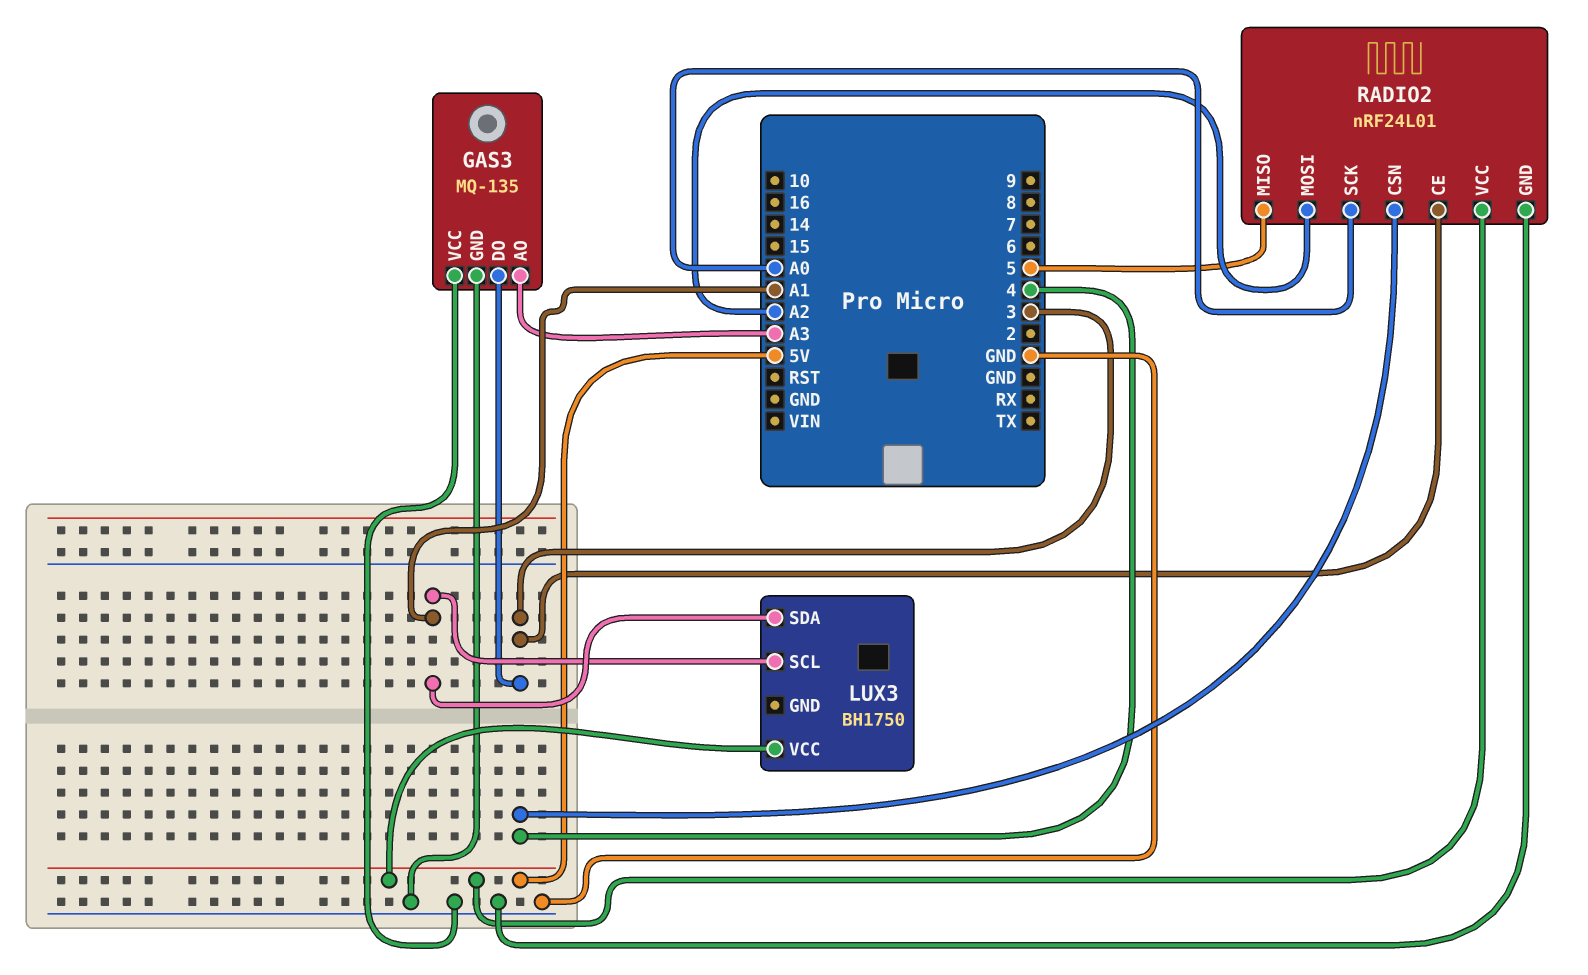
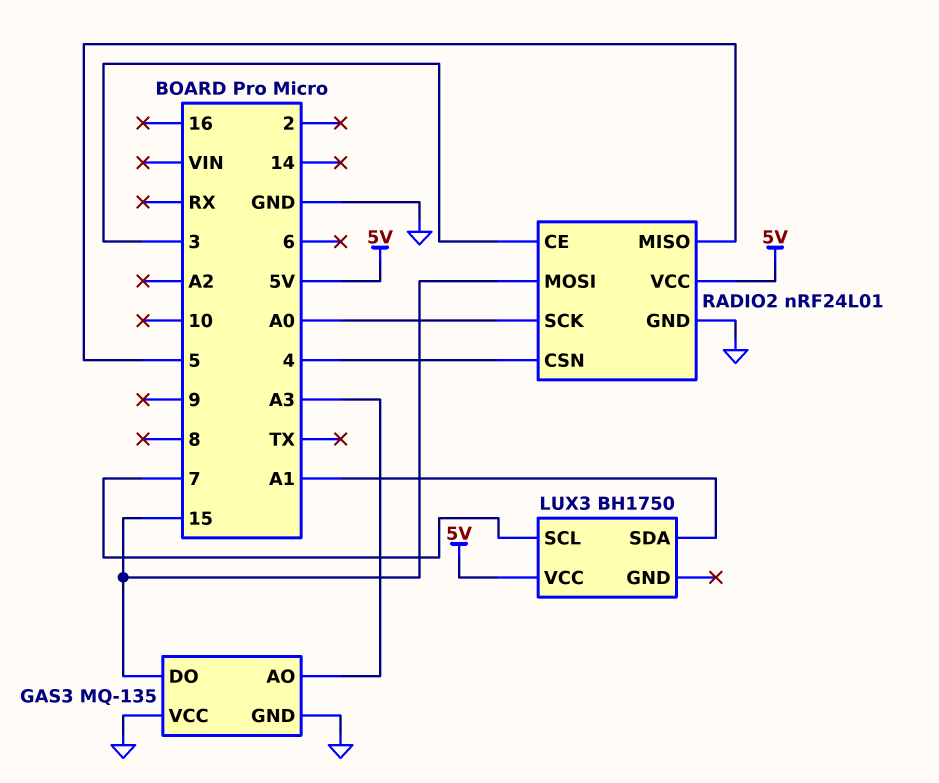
GAS3 pin DO: 3 -> 15
LUX3 pin SCL: A1 -> 7
RADIO2 pin MOSI: A2 -> 15

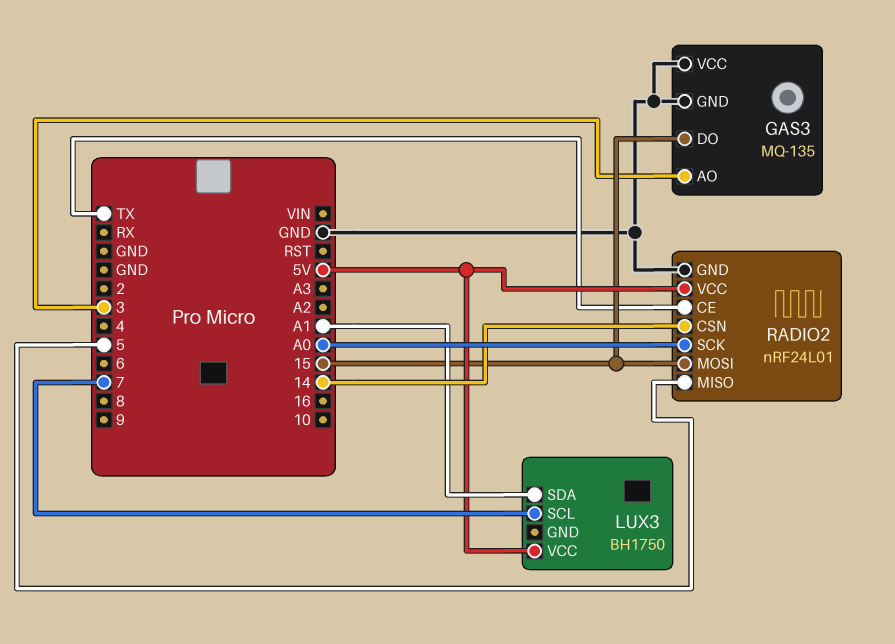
GAS3 pin AO: A3 -> 3
RADIO2 pin CE: 3 -> TX
RADIO2 pin CSN: 4 -> 14

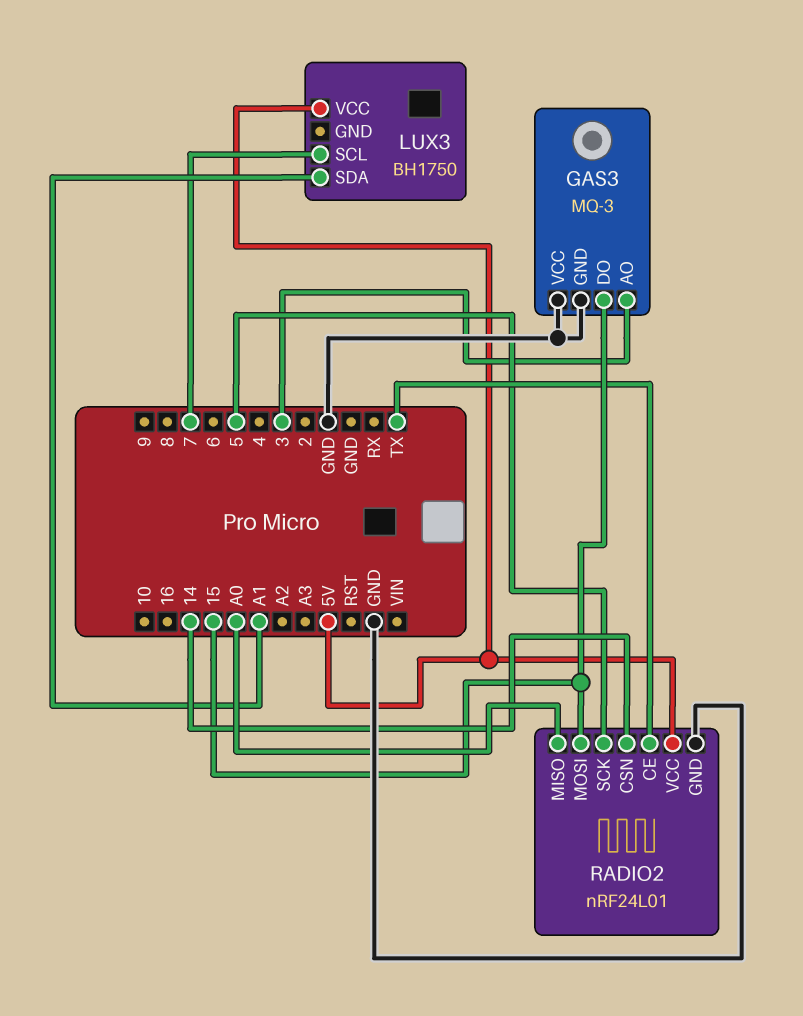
GAS3: MQ-135 -> MQ-3
RADIO2 pin MISO: 5 -> A0
RADIO2 pin SCK: A0 -> 5

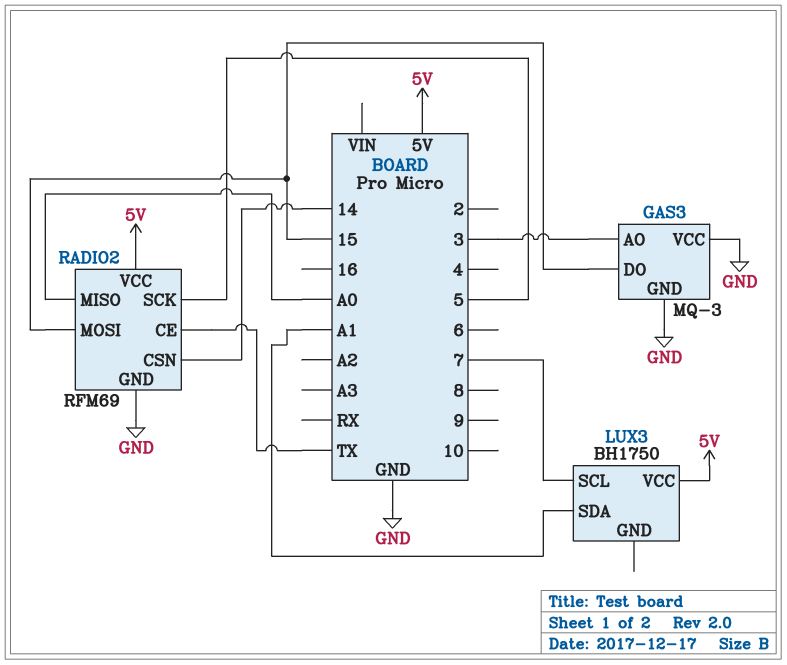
RADIO2: nRF24L01 -> RFM69

